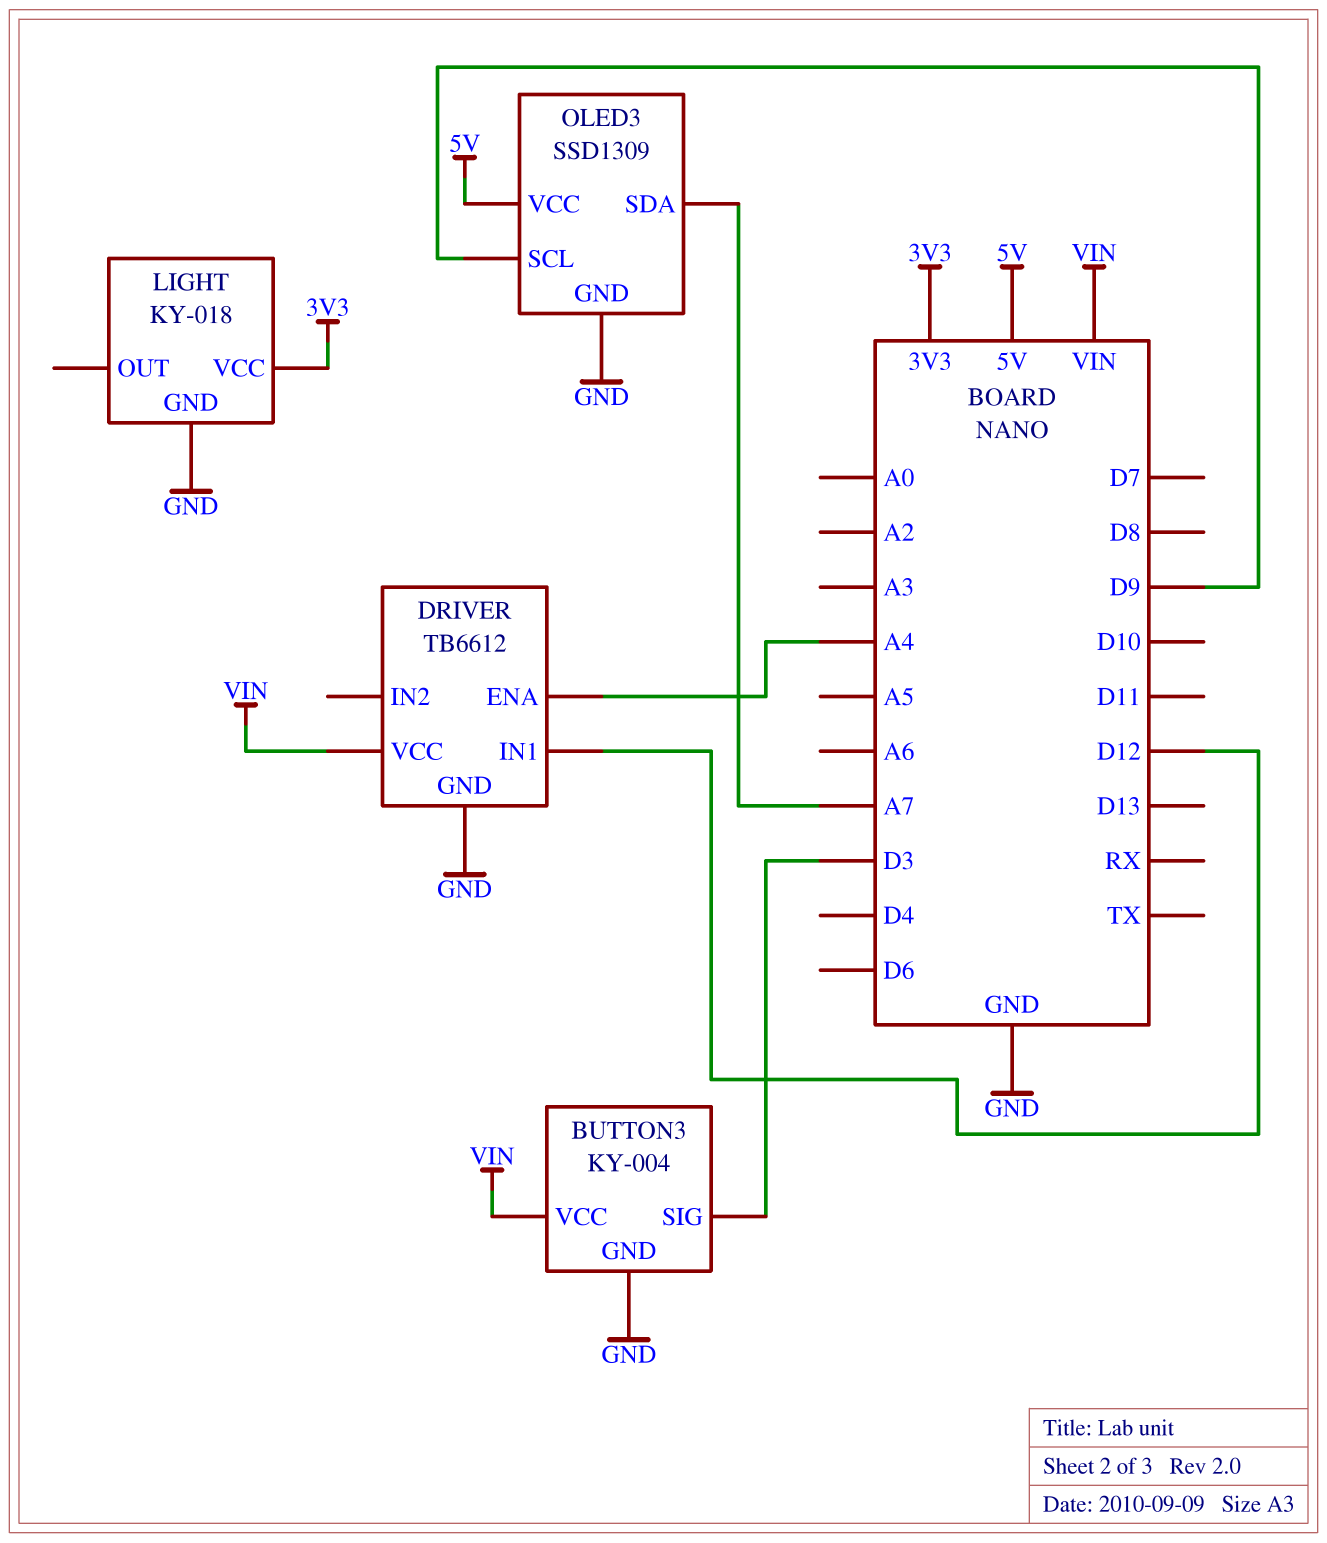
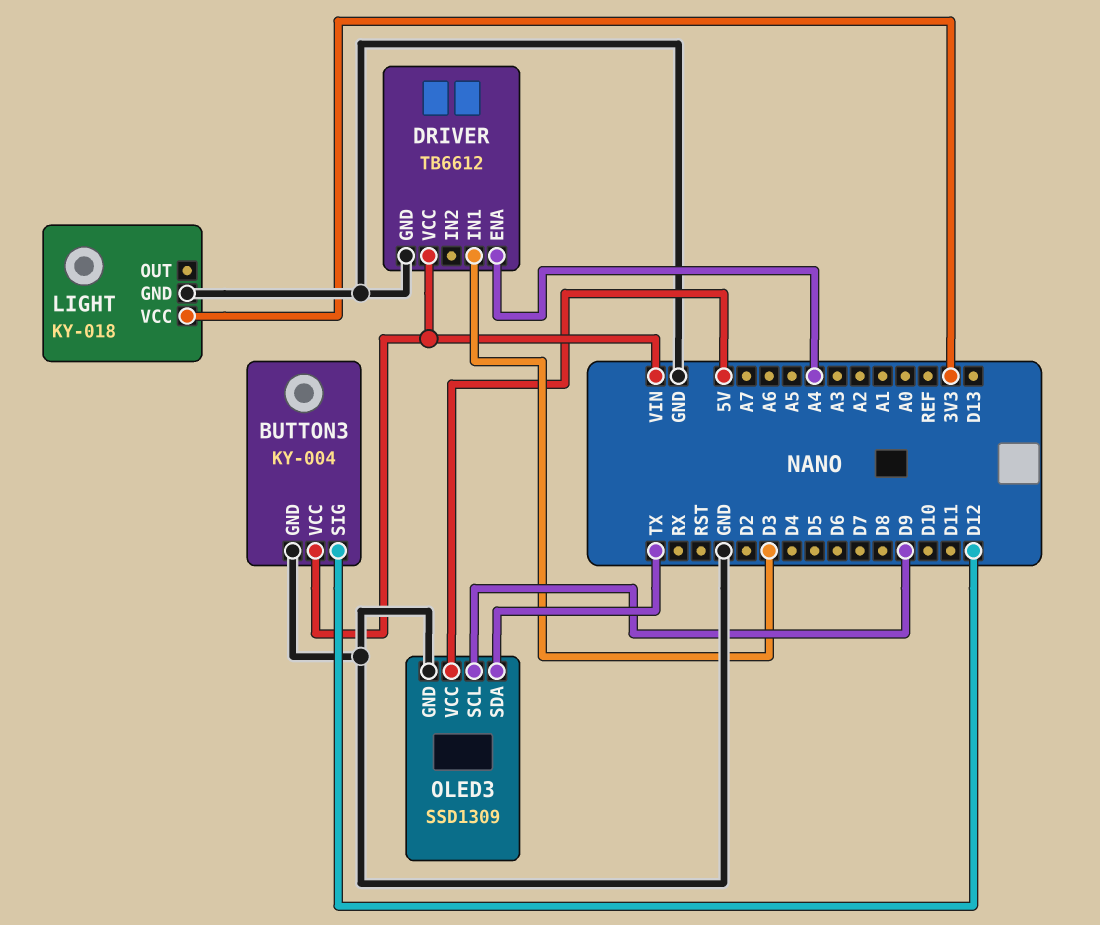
BUTTON3 pin SIG: D3 -> D12
DRIVER pin IN1: D12 -> D3
OLED3 pin SDA: A7 -> TX

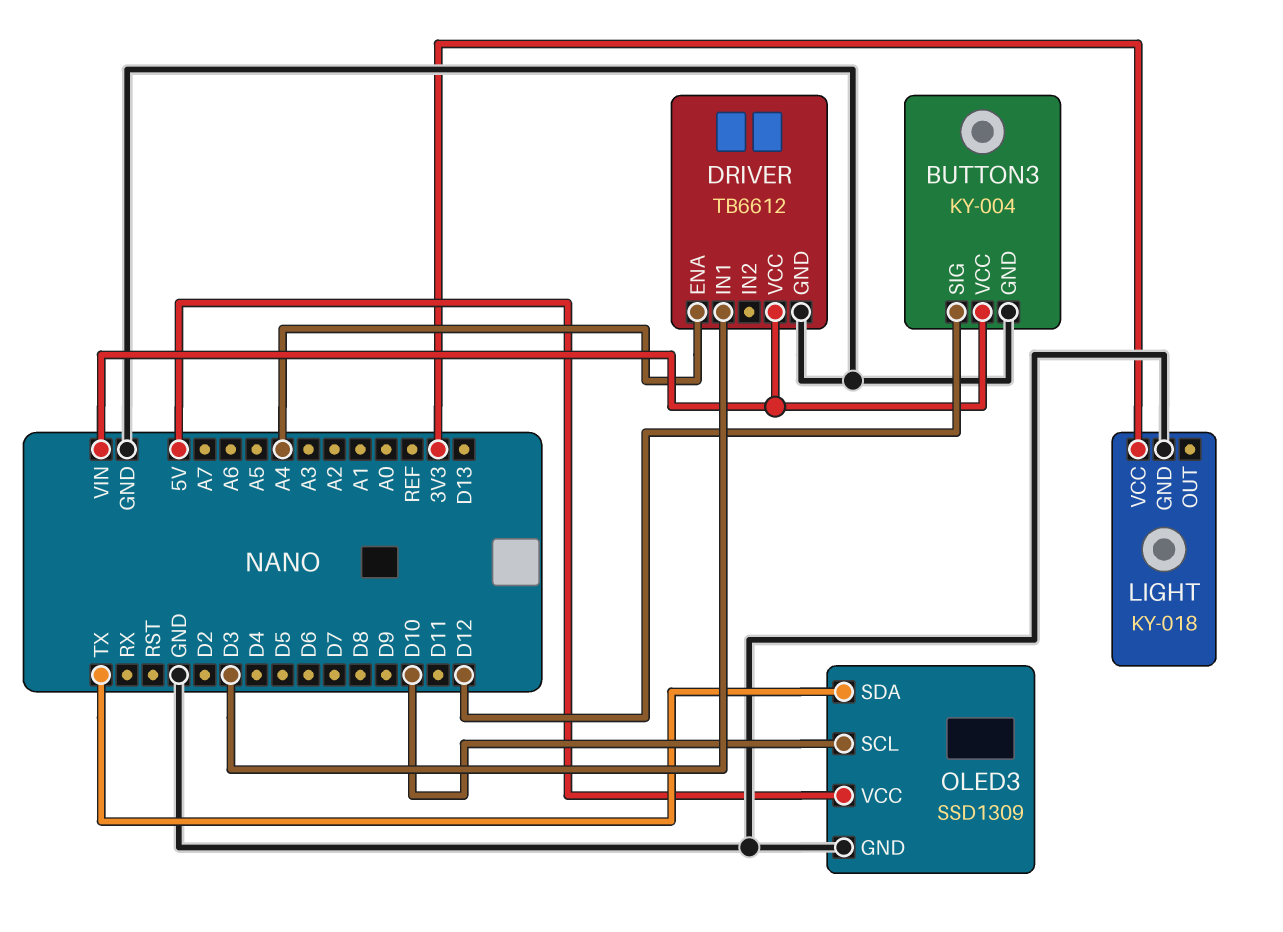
OLED3 pin SCL: D9 -> D10

